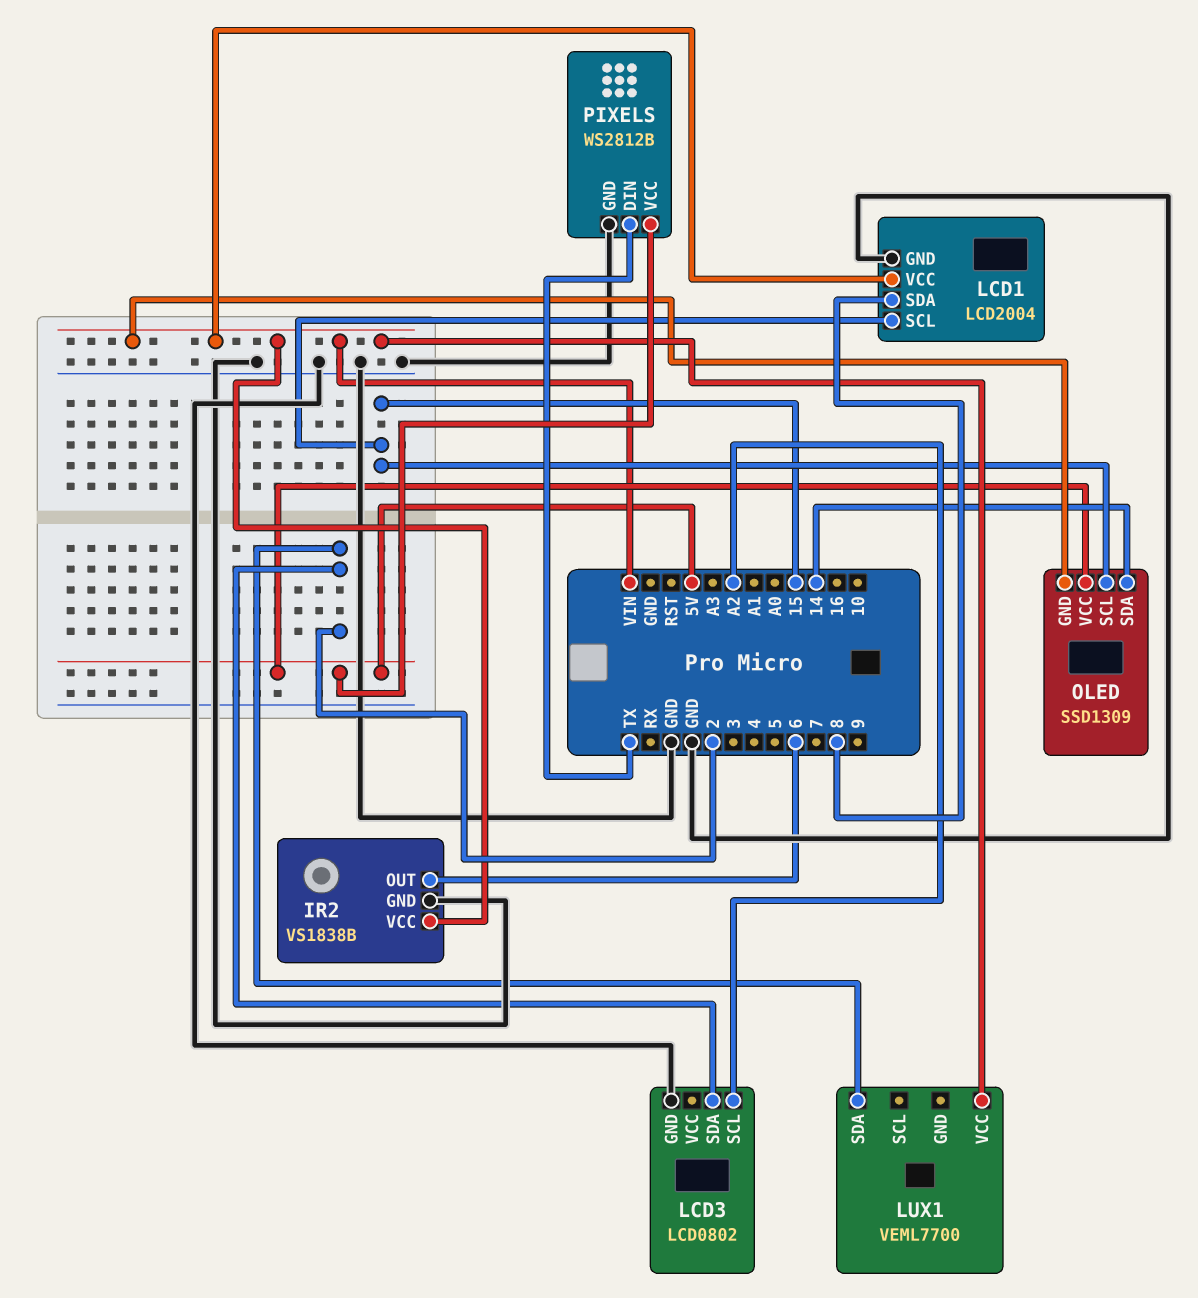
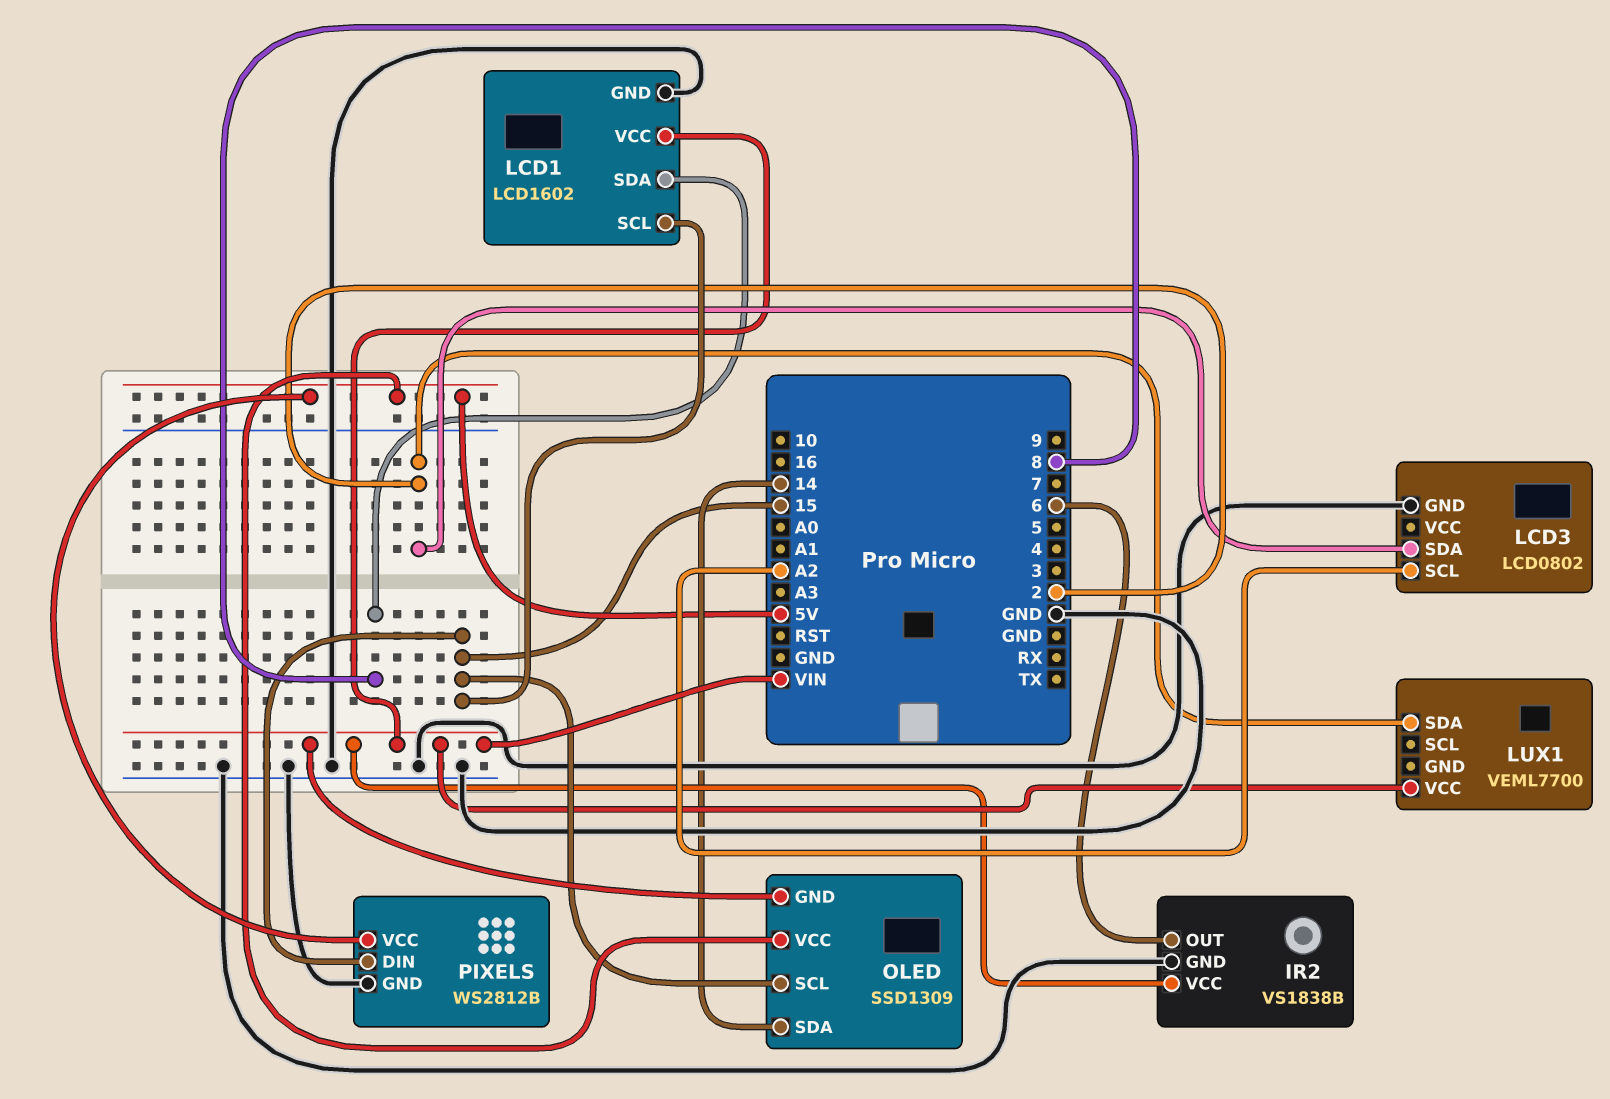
LCD1: LCD2004 -> LCD1602
PIXELS pin DIN: TX -> 15

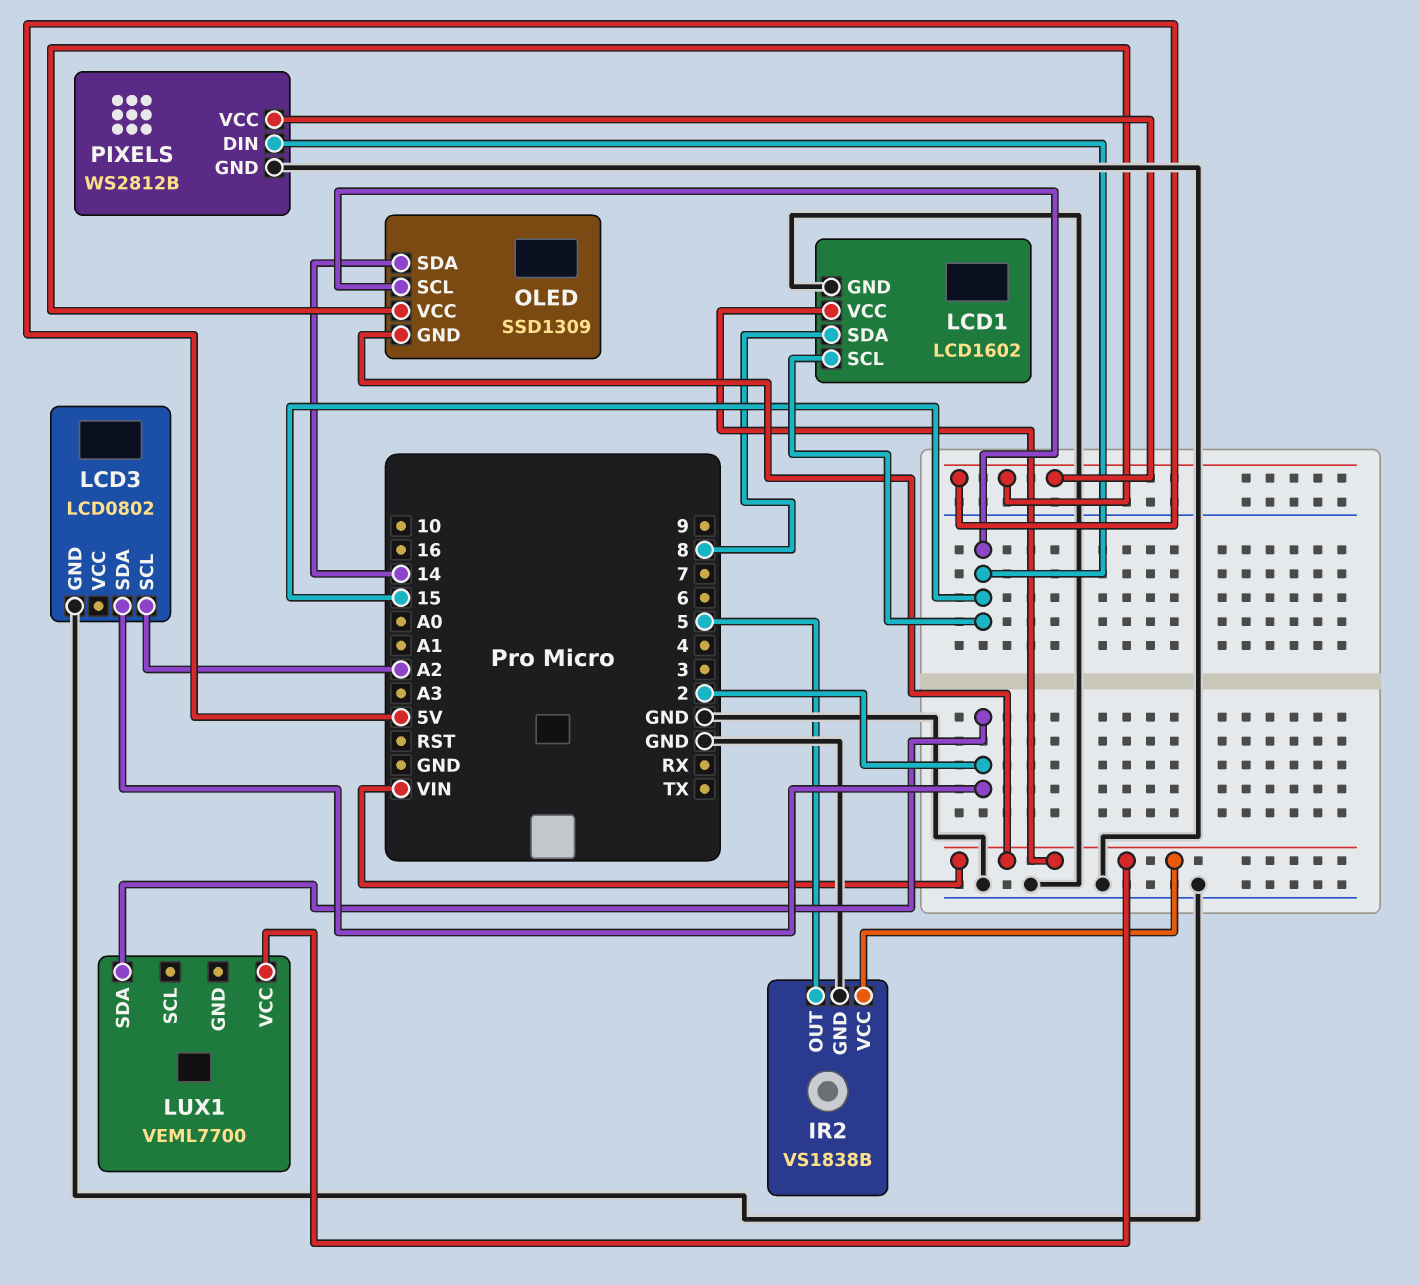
IR2 pin OUT: 6 -> 5

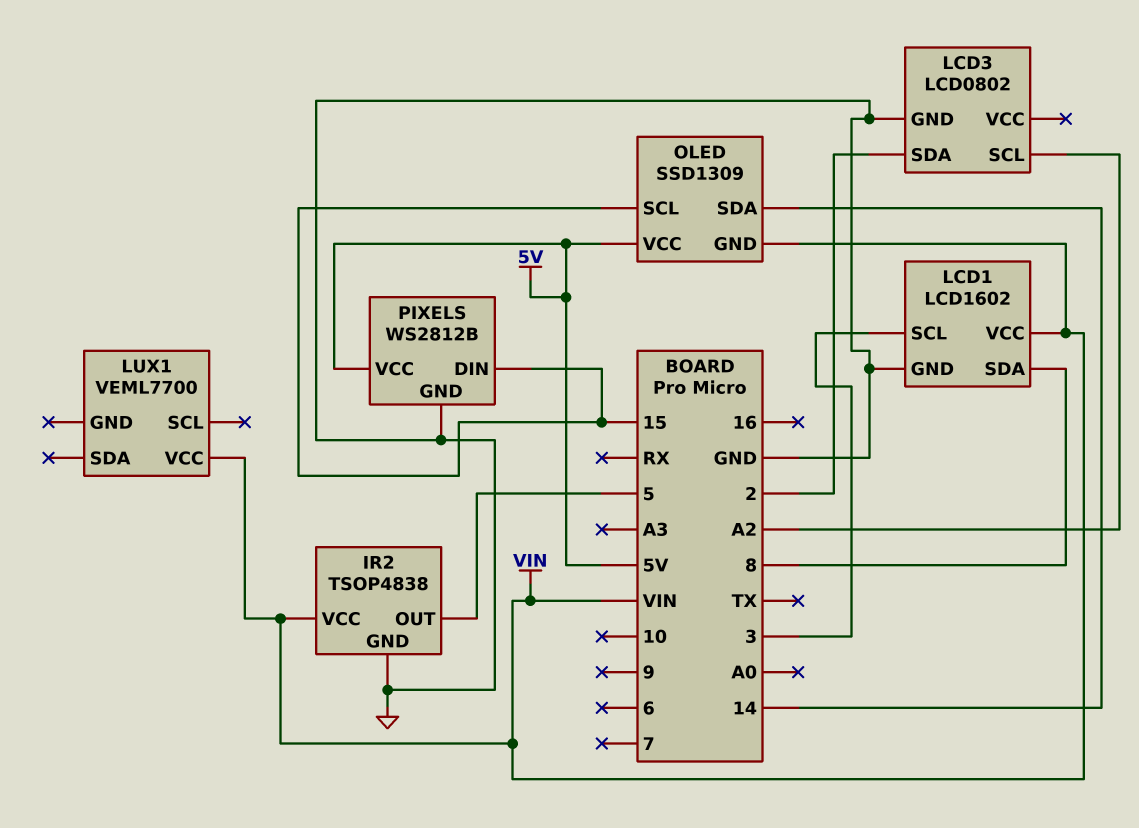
IR2: VS1838B -> TSOP4838
LCD1 pin SCL: 15 -> 3
LUX1 pin SDA: 2 -> none

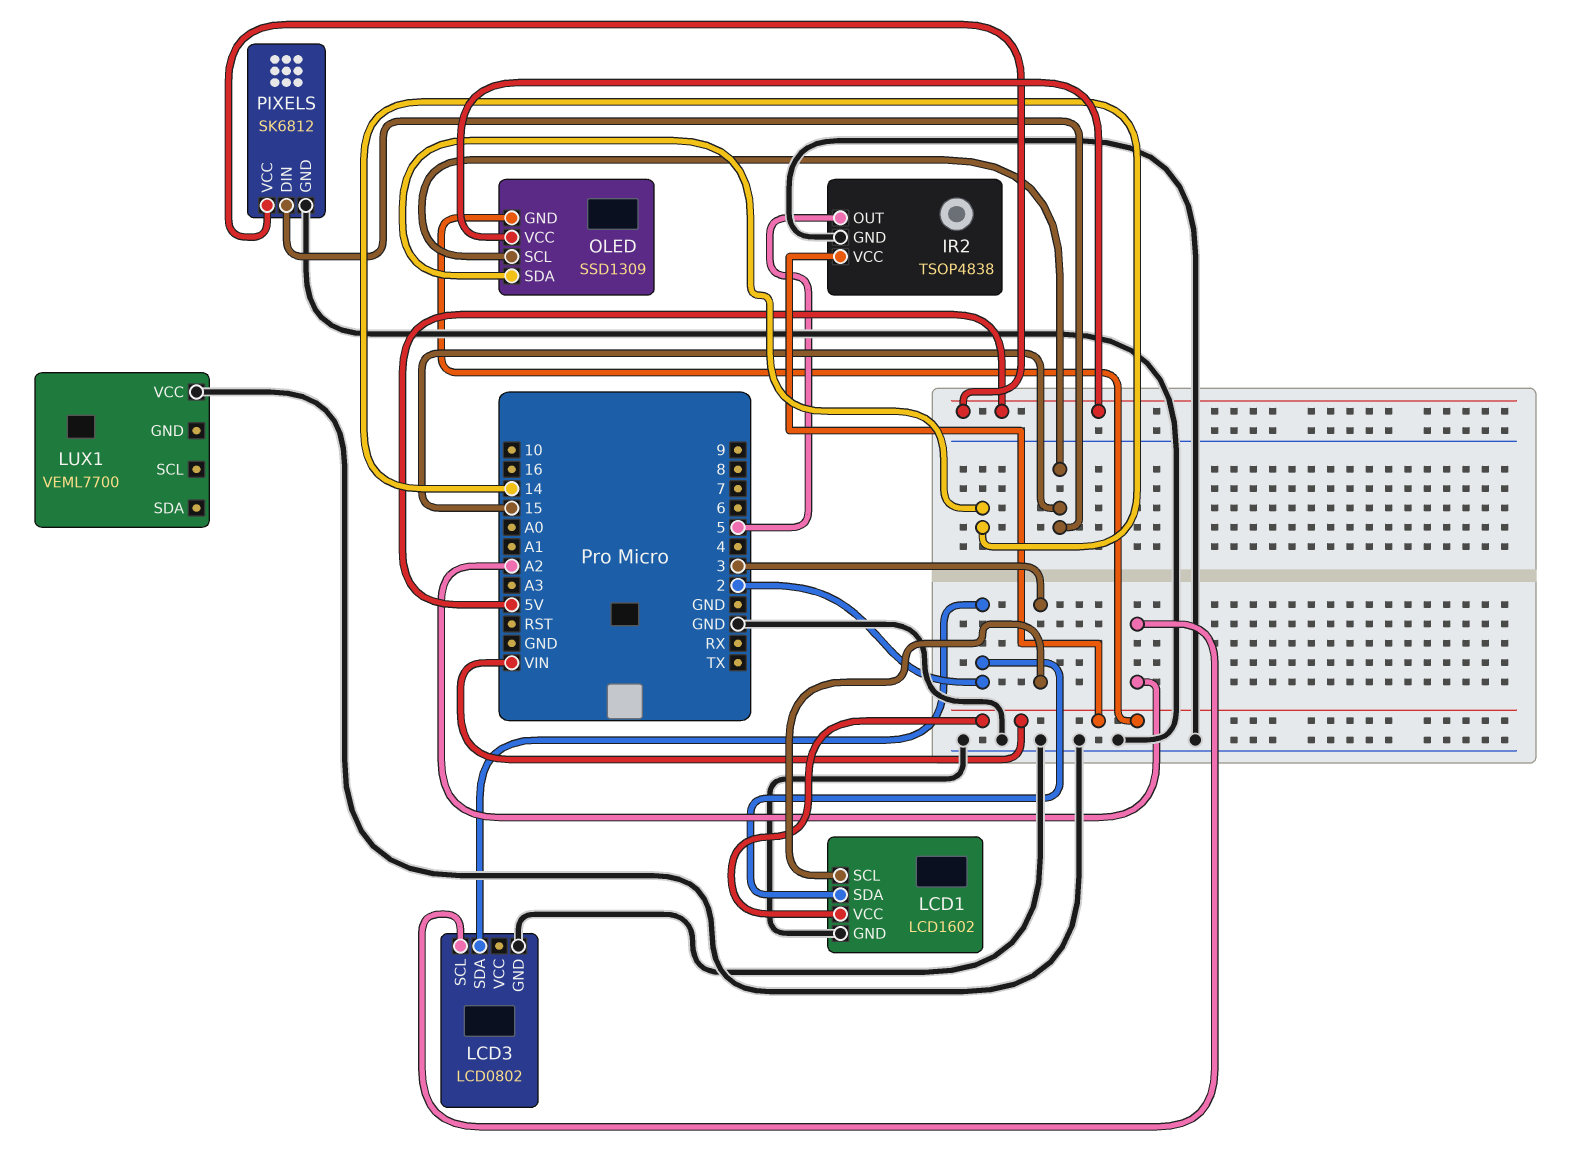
LCD1 pin SDA: 8 -> 2
LUX1 pin VCC: VIN -> GND
PIXELS: WS2812B -> SK6812

